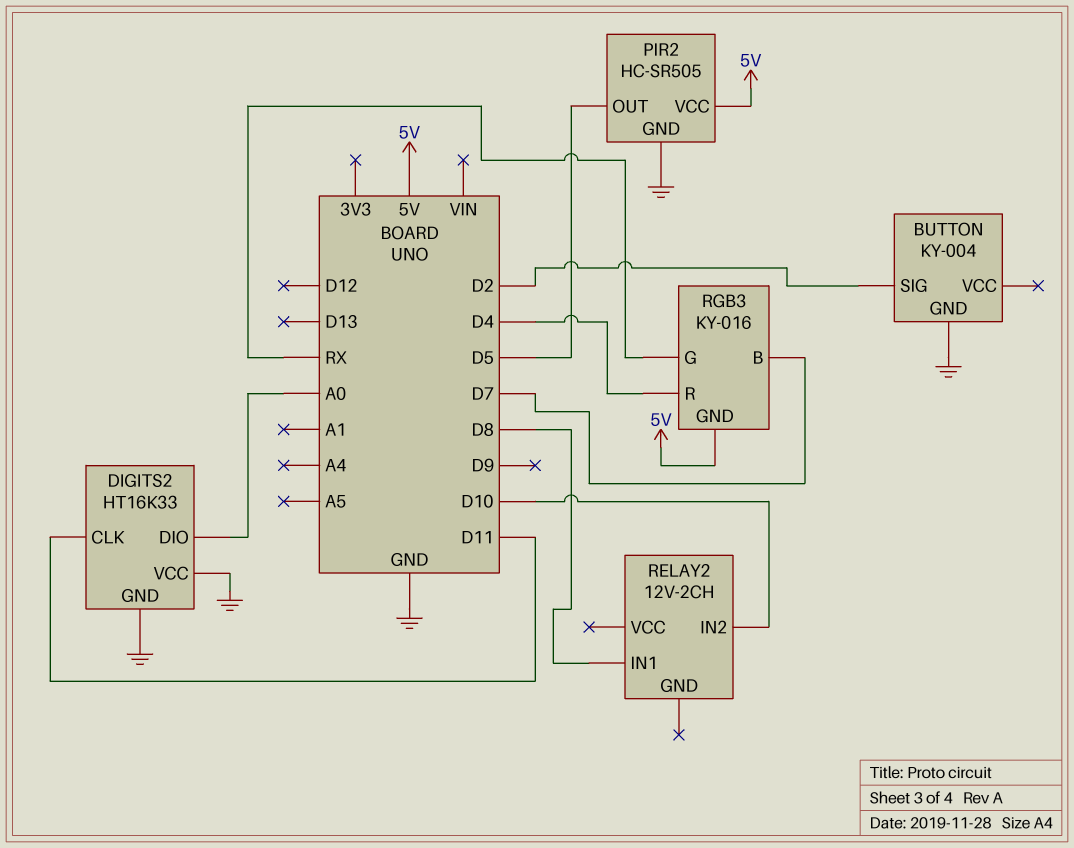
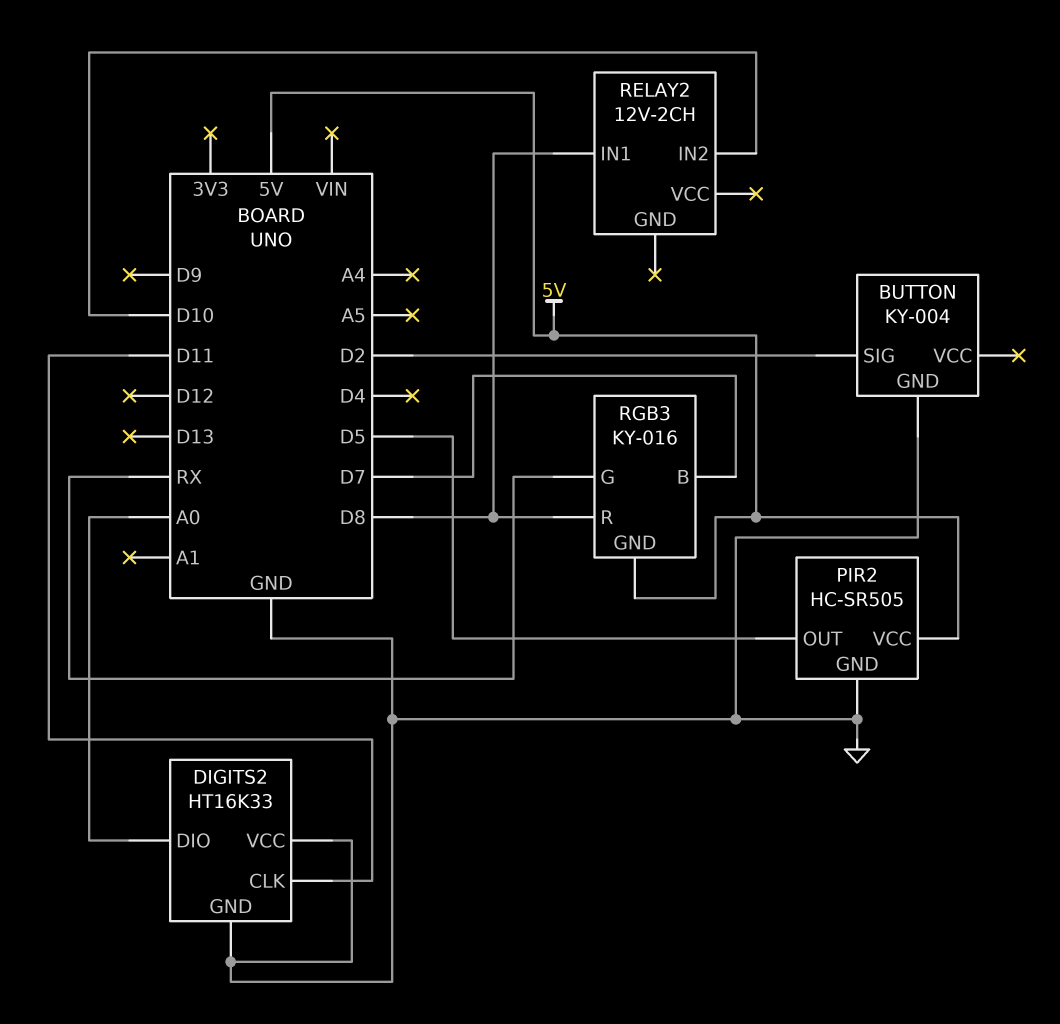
RGB3 pin R: D4 -> D8

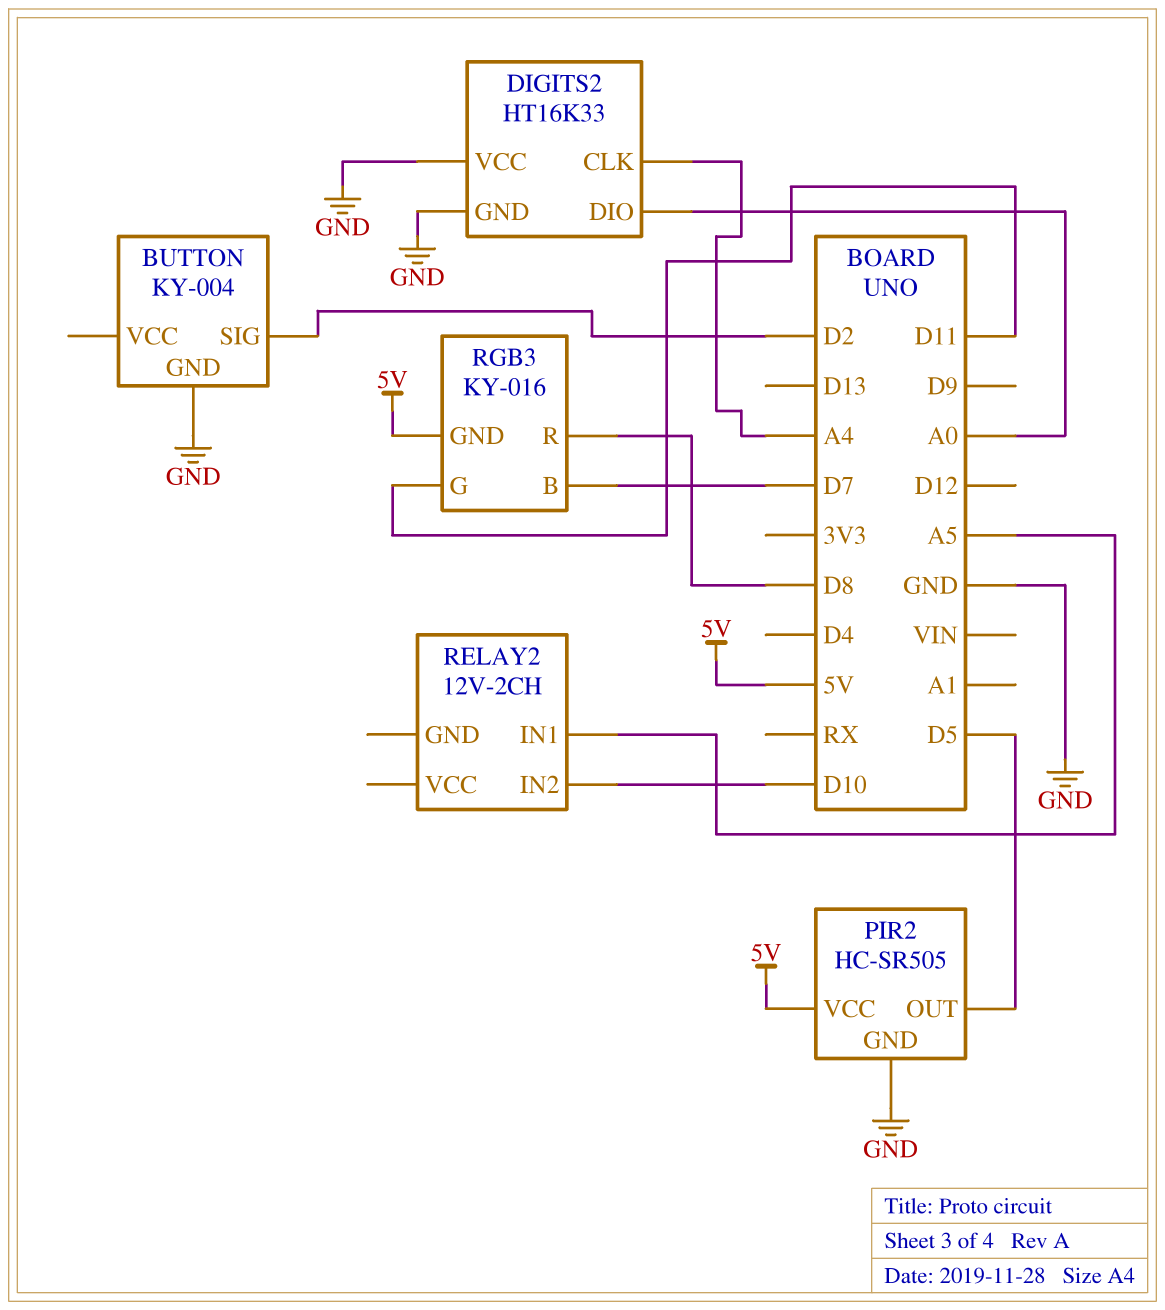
DIGITS2 pin CLK: D11 -> A4
RELAY2 pin IN1: D8 -> A5
RGB3 pin G: RX -> D11

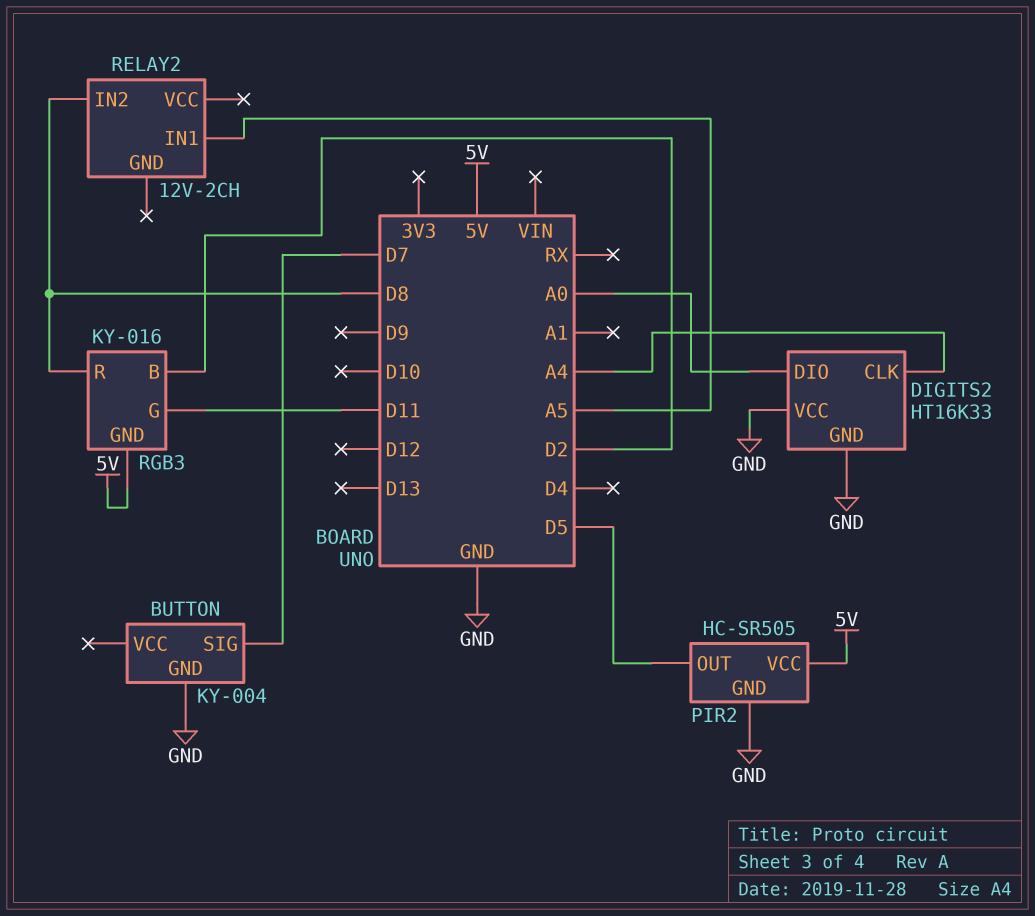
BUTTON pin SIG: D2 -> D7
RELAY2 pin IN2: D10 -> D8
RGB3 pin B: D7 -> D2

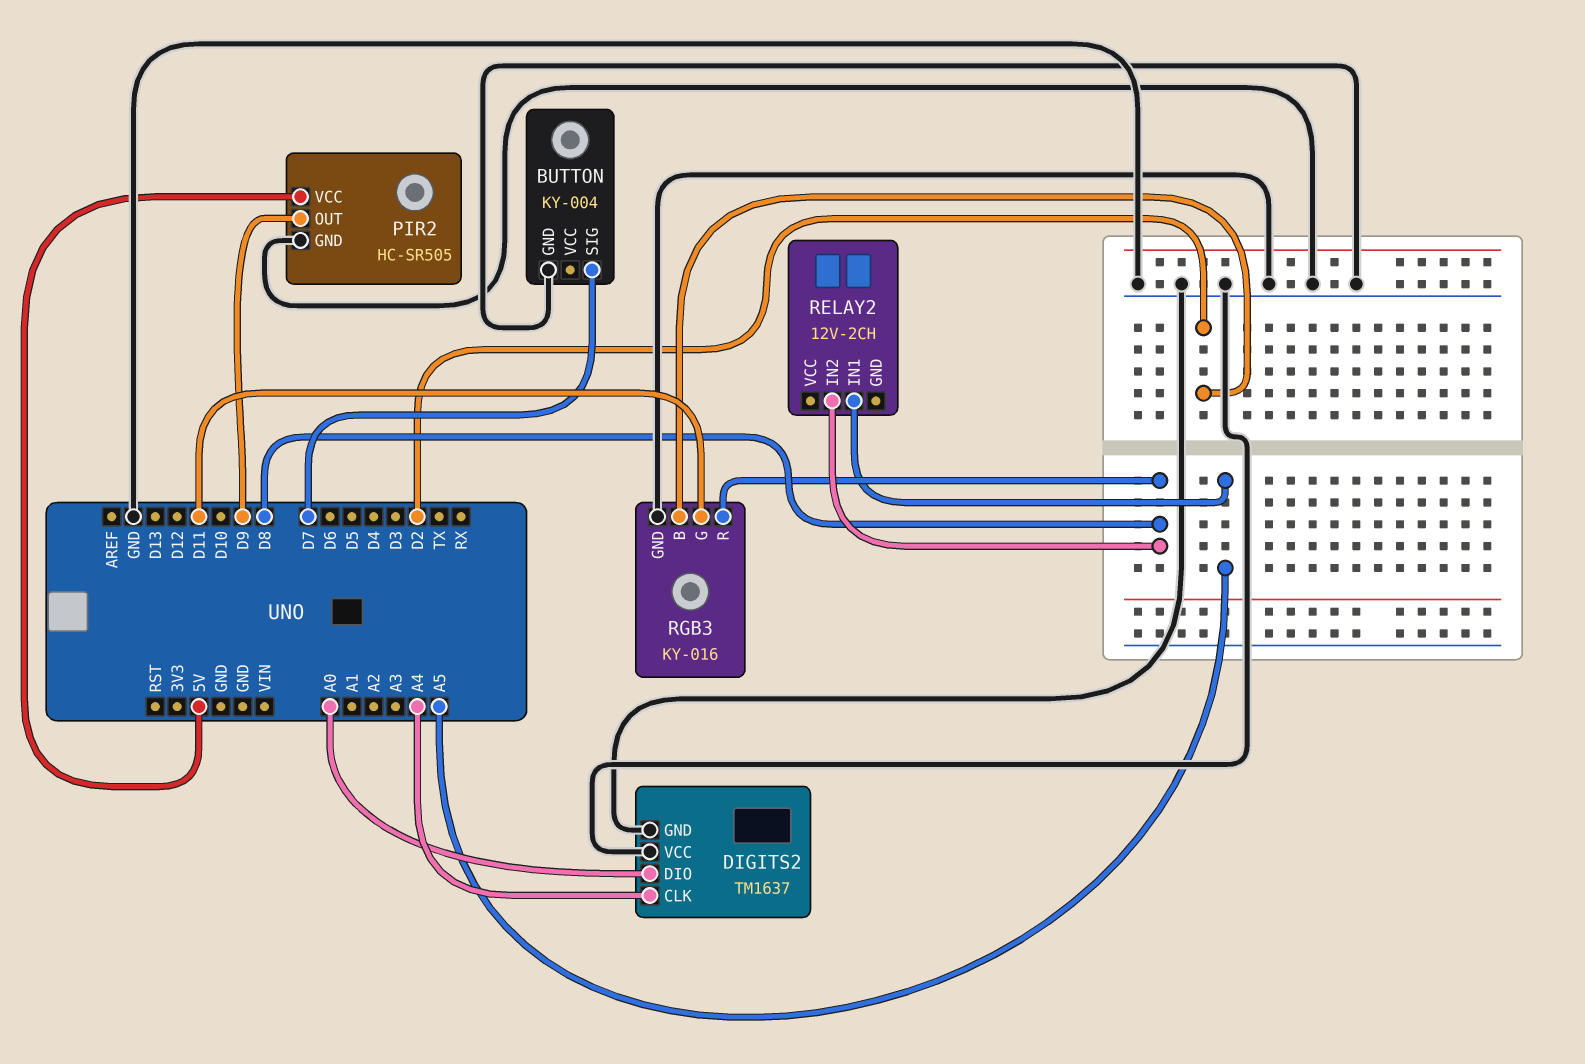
DIGITS2: HT16K33 -> TM1637
PIR2 pin OUT: D5 -> D9
RGB3 pin GND: 5V -> GND

